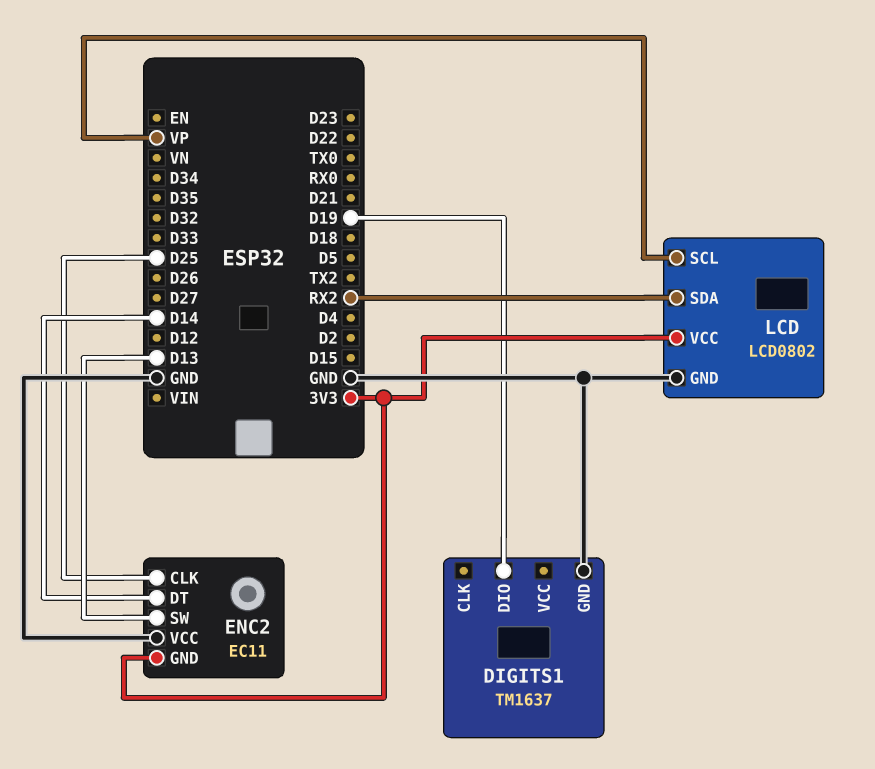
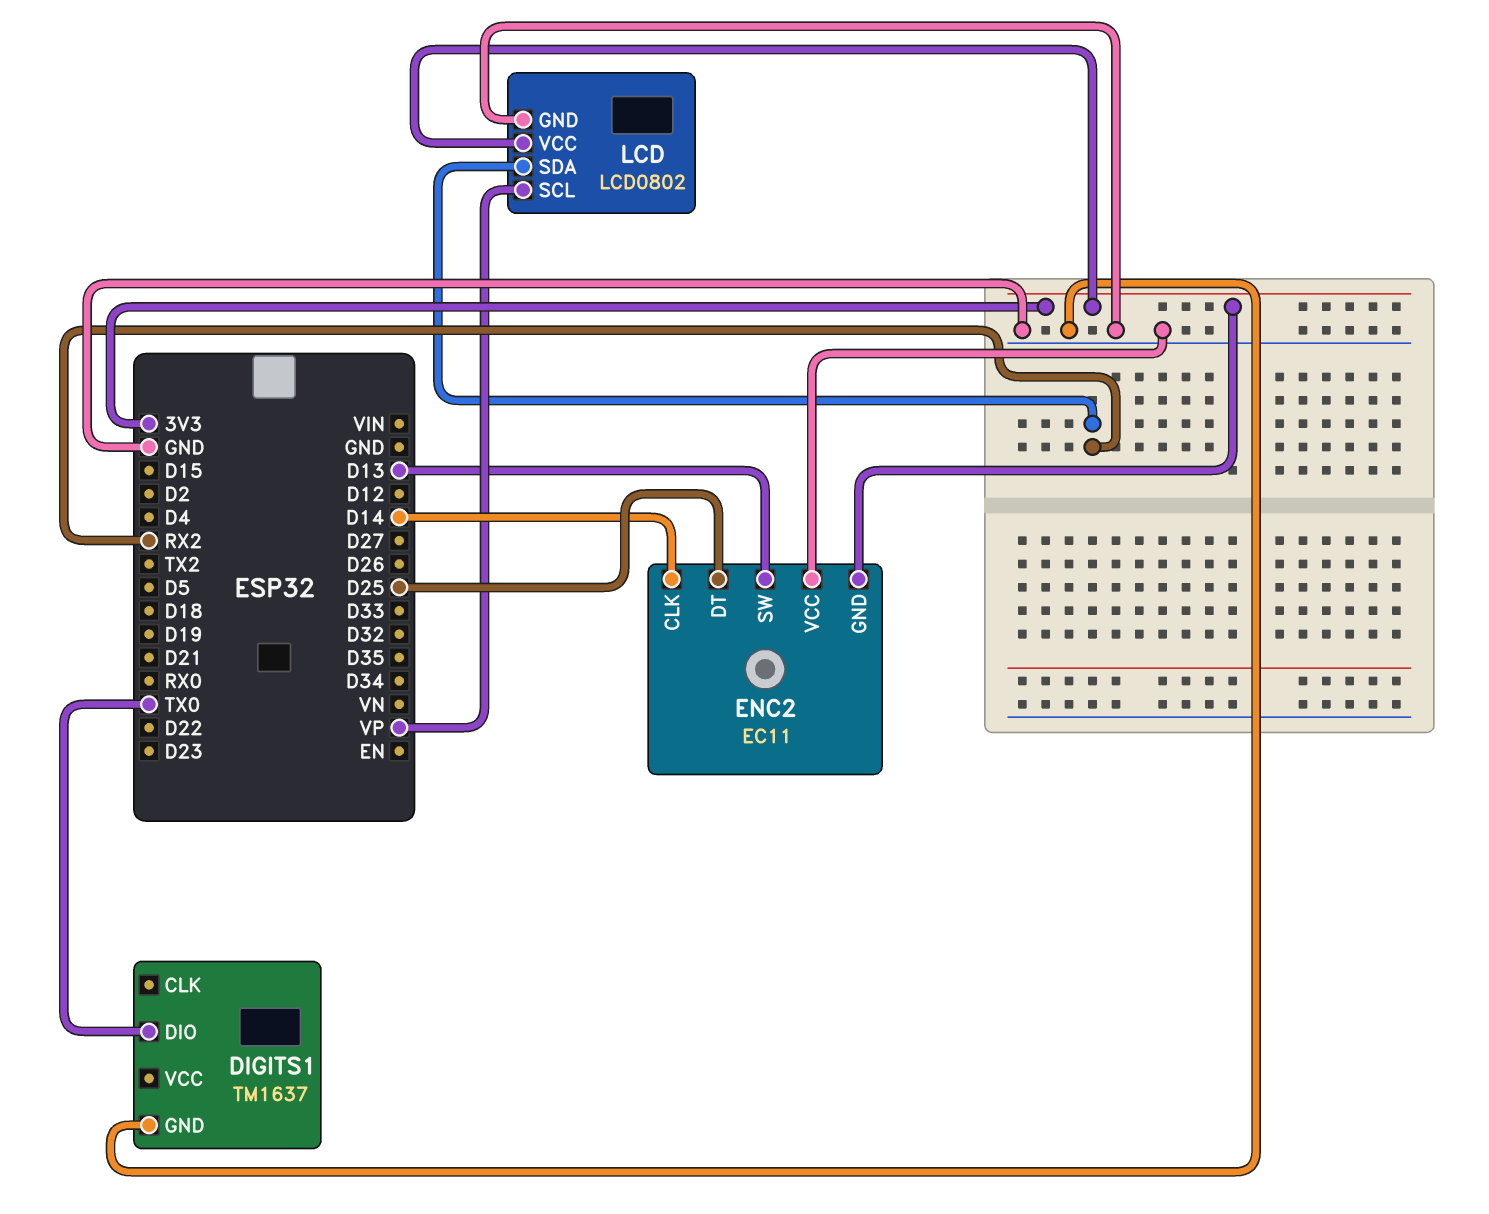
DIGITS1 pin DIO: D19 -> TX0
ENC2 pin CLK: D25 -> D14
ENC2 pin DT: D14 -> D25

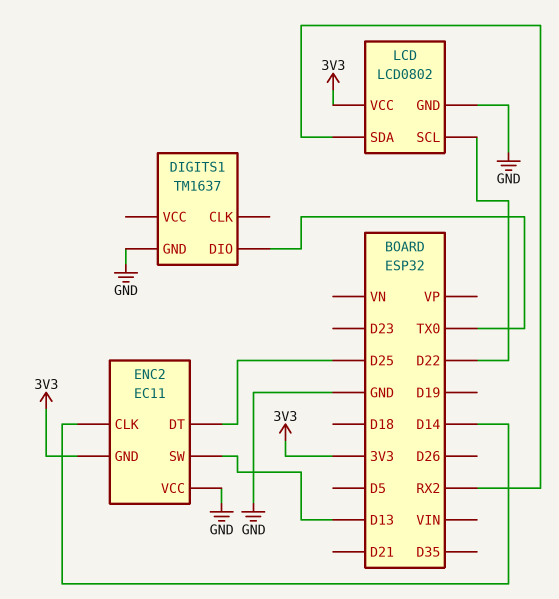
LCD pin SCL: VP -> D22

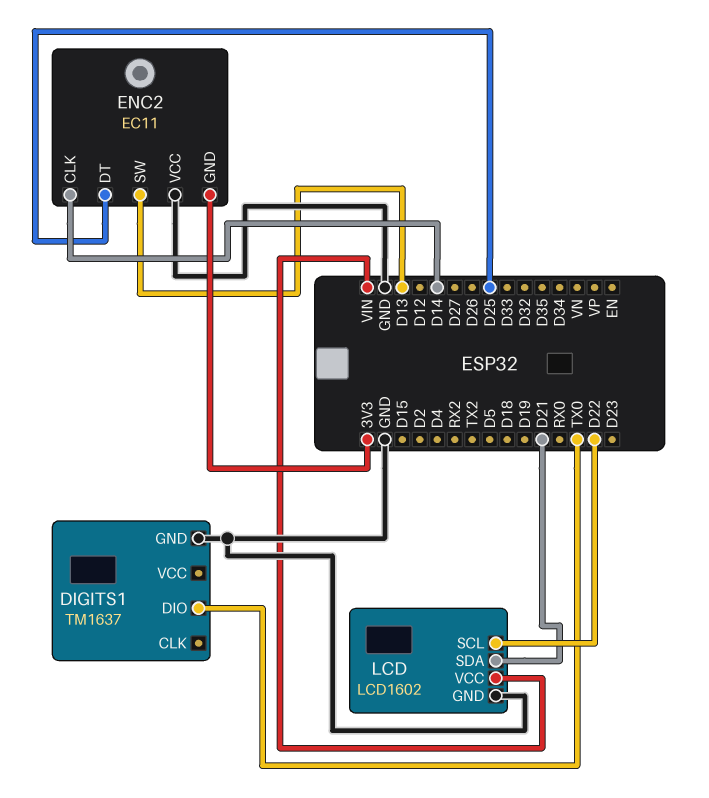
LCD: LCD0802 -> LCD1602
LCD pin SDA: RX2 -> D21
LCD pin VCC: 3V3 -> VIN

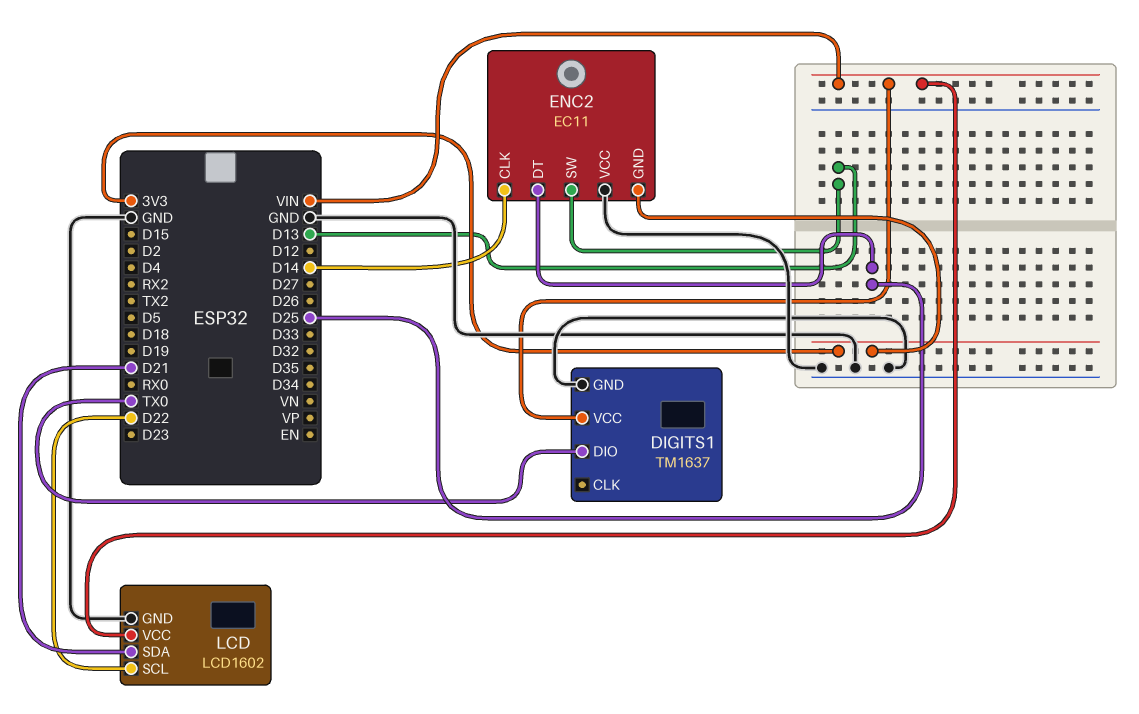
DIGITS1 pin VCC: none -> VIN

